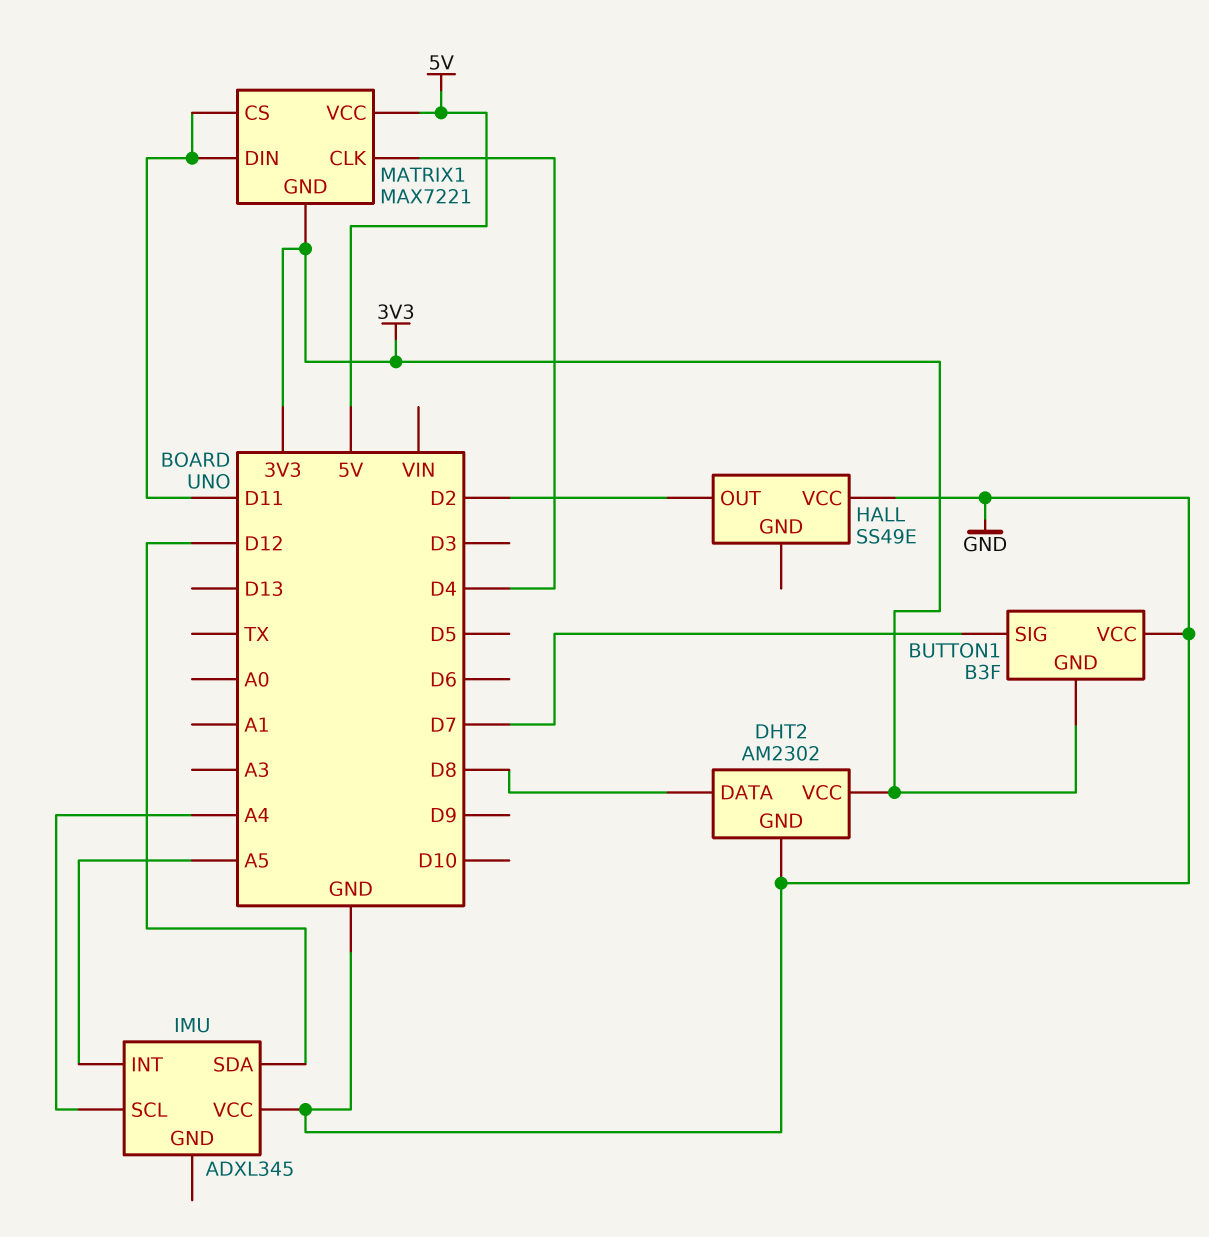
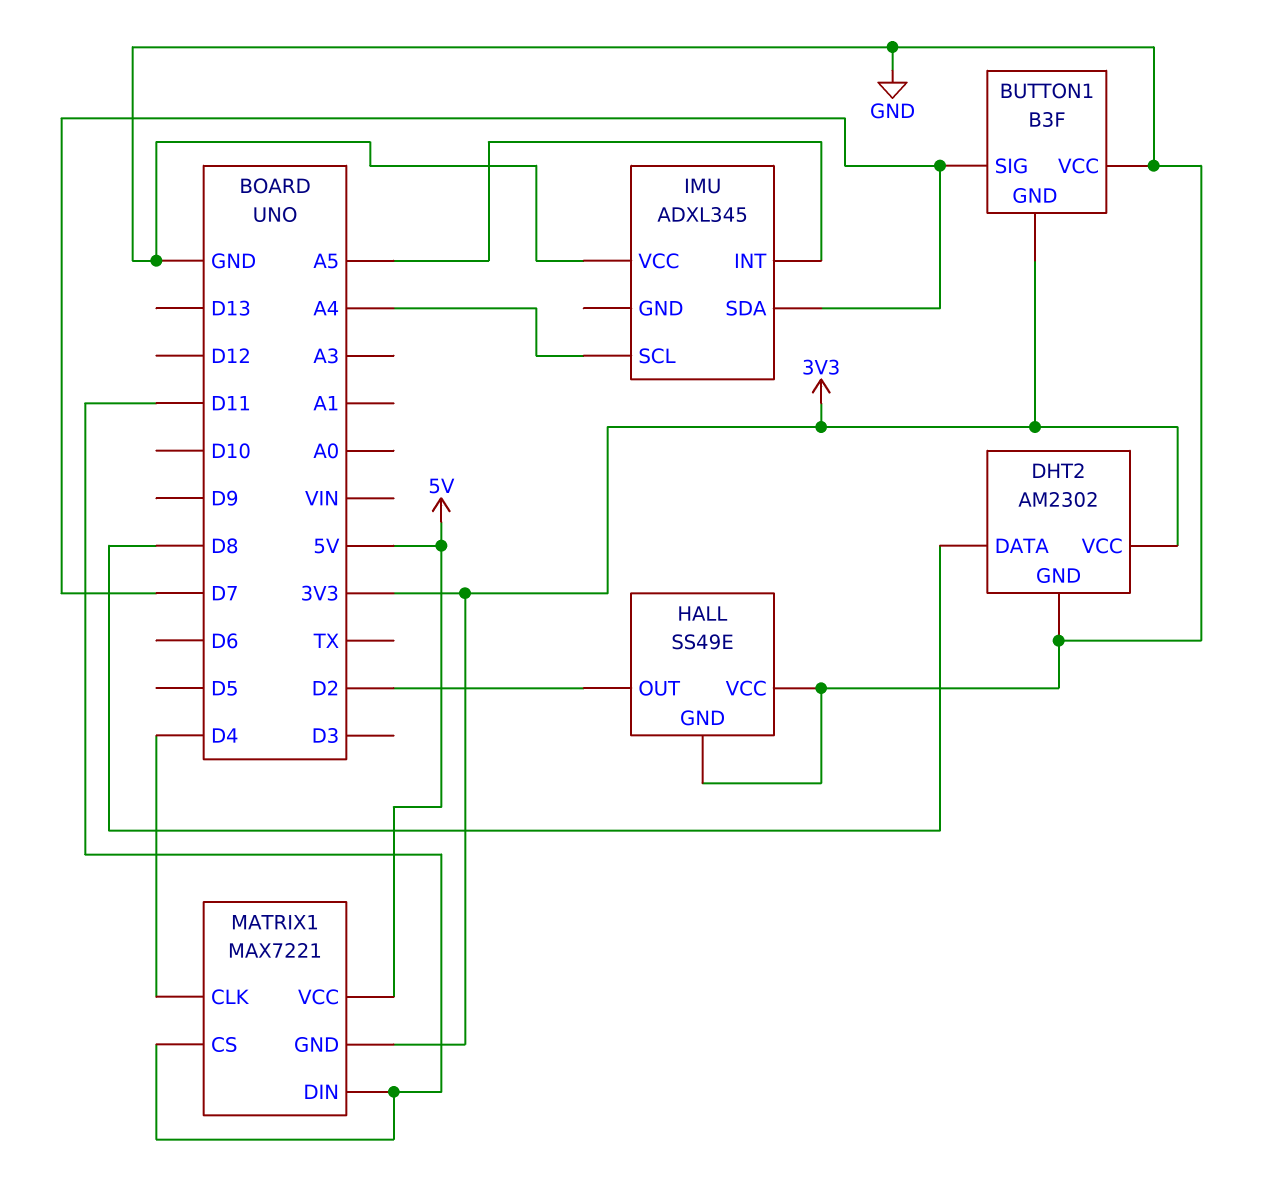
HALL pin GND: none -> GND
IMU pin SDA: D12 -> D7

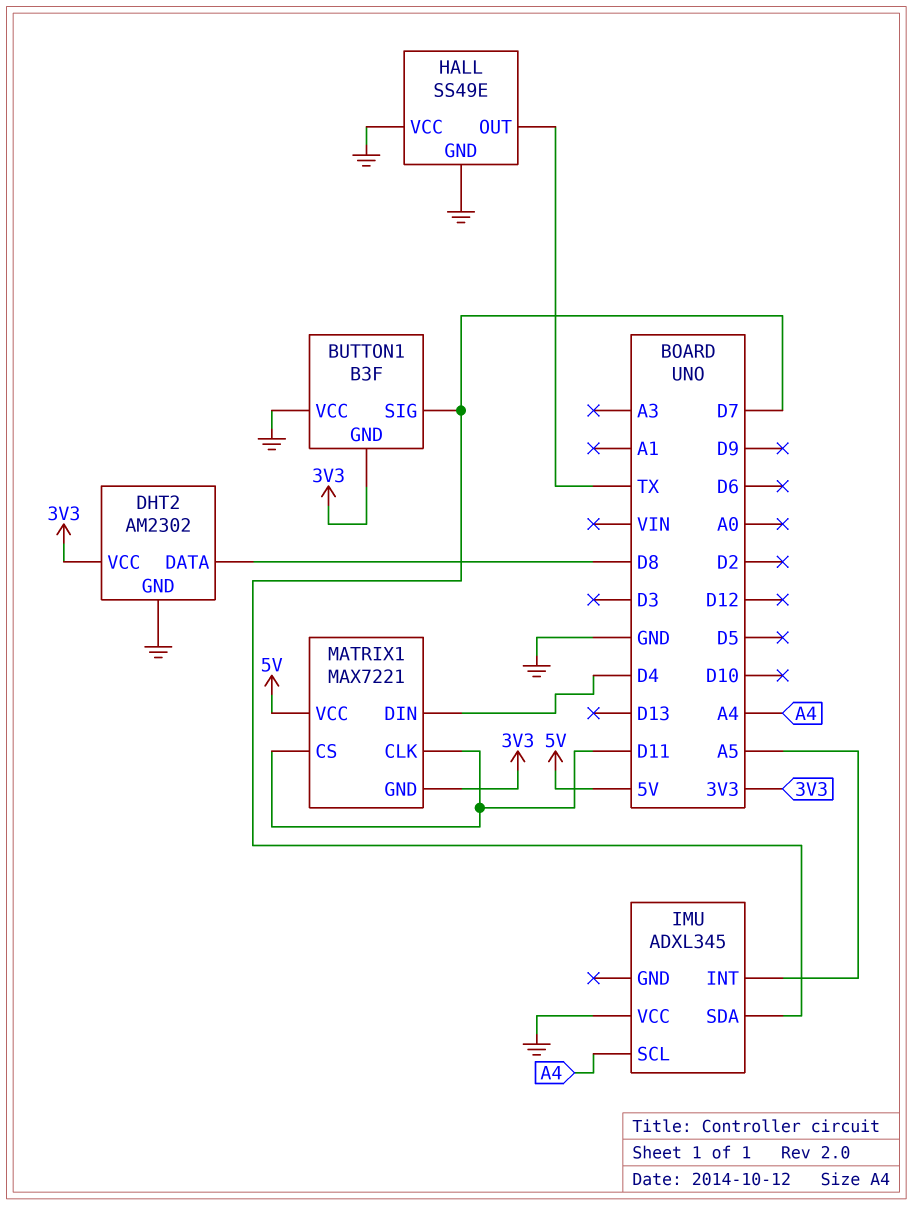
HALL pin OUT: D2 -> TX
MATRIX1 pin CLK: D4 -> D11
MATRIX1 pin DIN: D11 -> D4

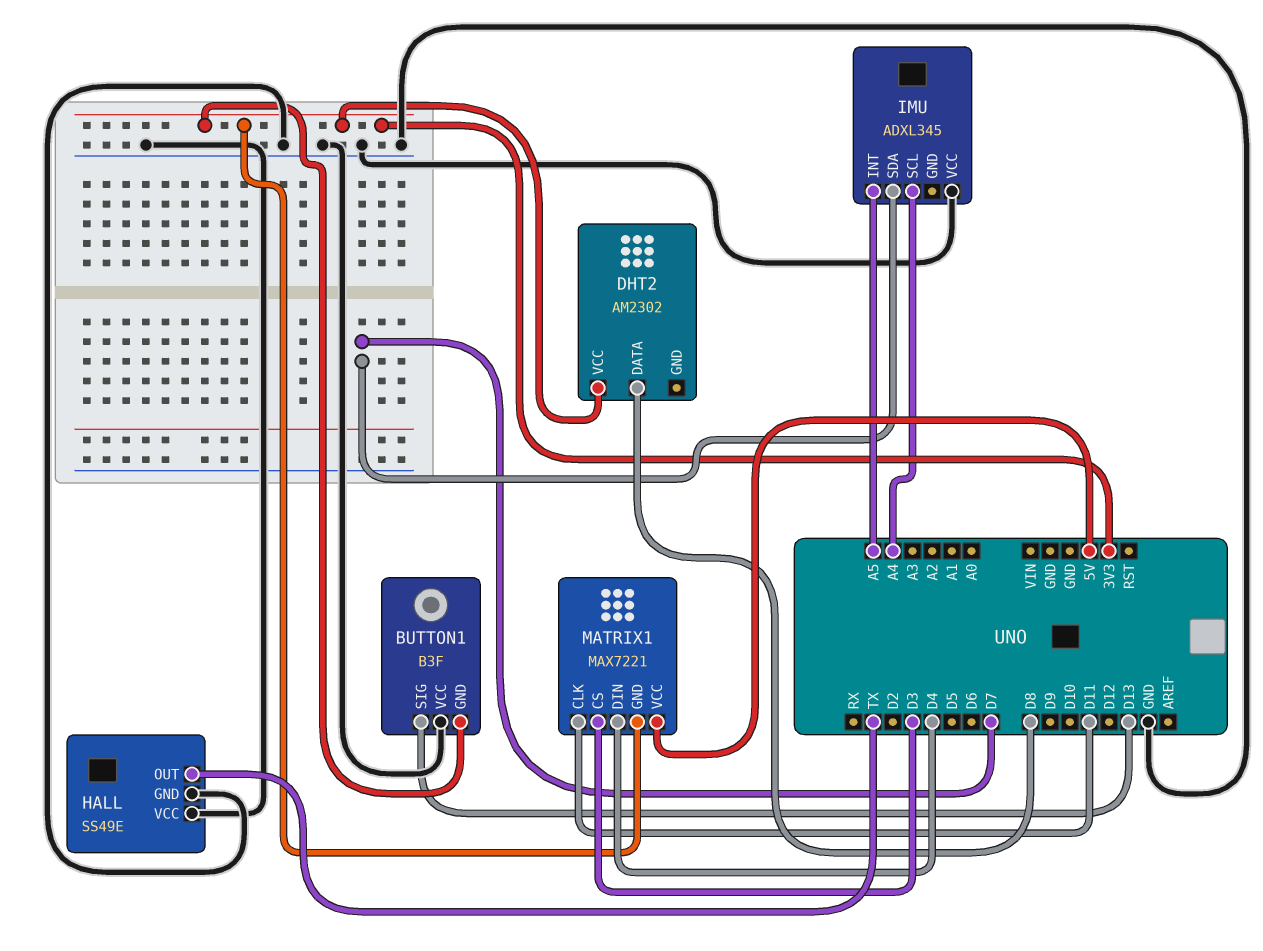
BUTTON1 pin SIG: D7 -> D13
DHT2 pin GND: GND -> none
MATRIX1 pin CS: D11 -> D3

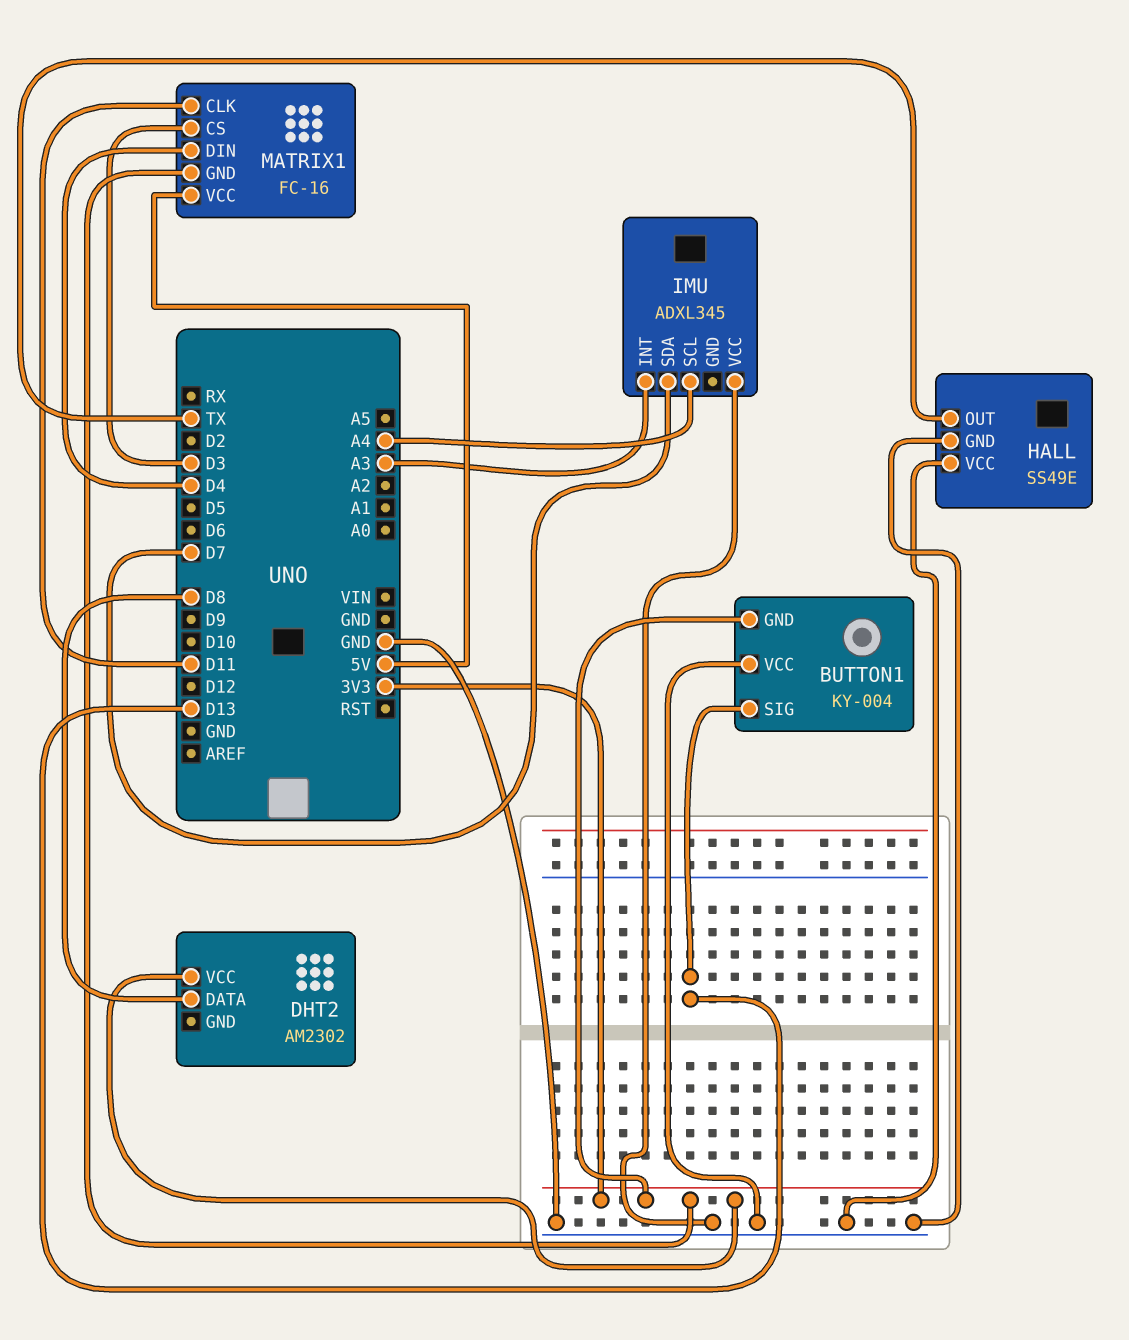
BUTTON1: B3F -> KY-004
IMU pin INT: A5 -> A3
MATRIX1: MAX7221 -> FC-16

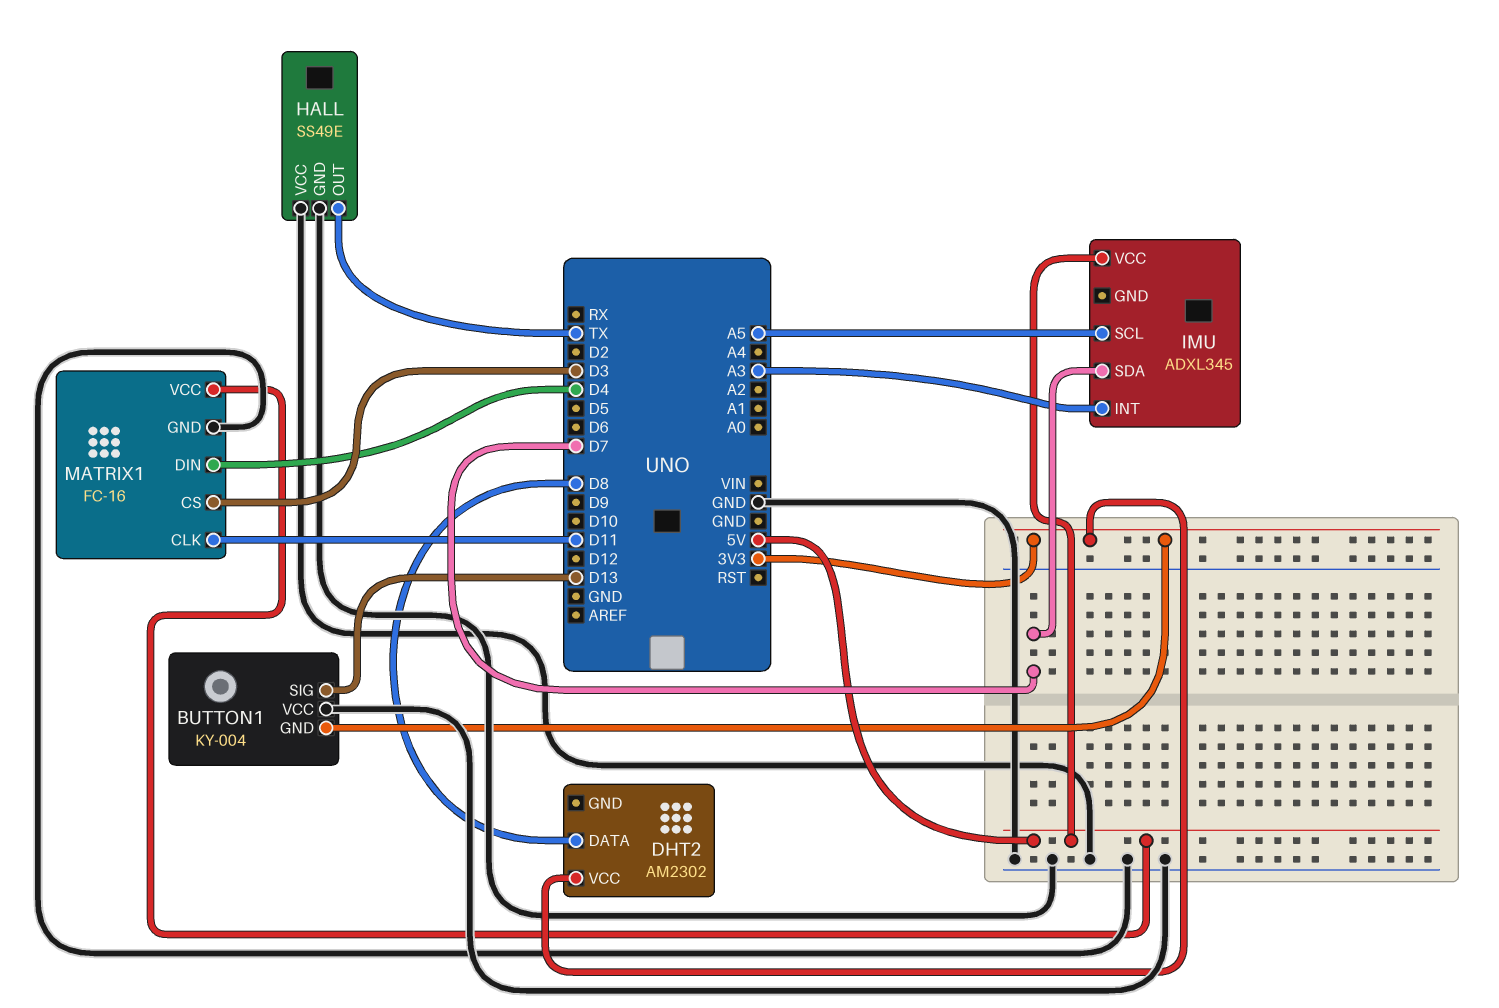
IMU pin SCL: A4 -> A5
IMU pin VCC: GND -> 5V
MATRIX1 pin GND: 3V3 -> GND

